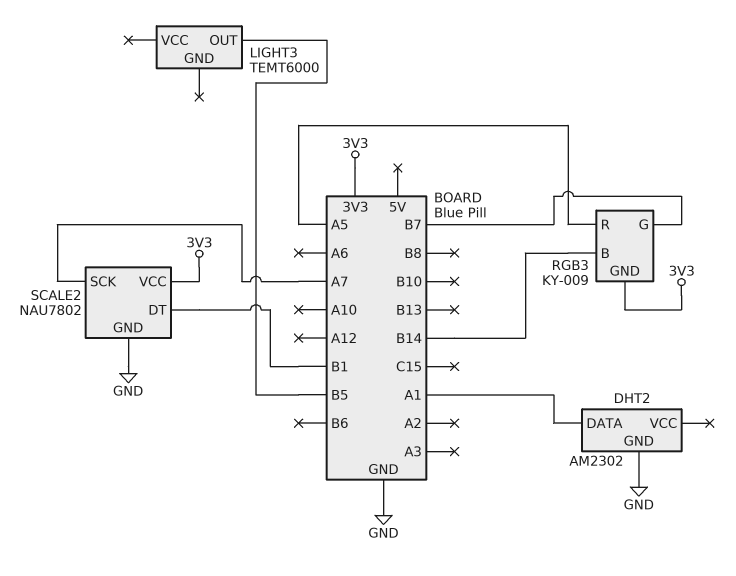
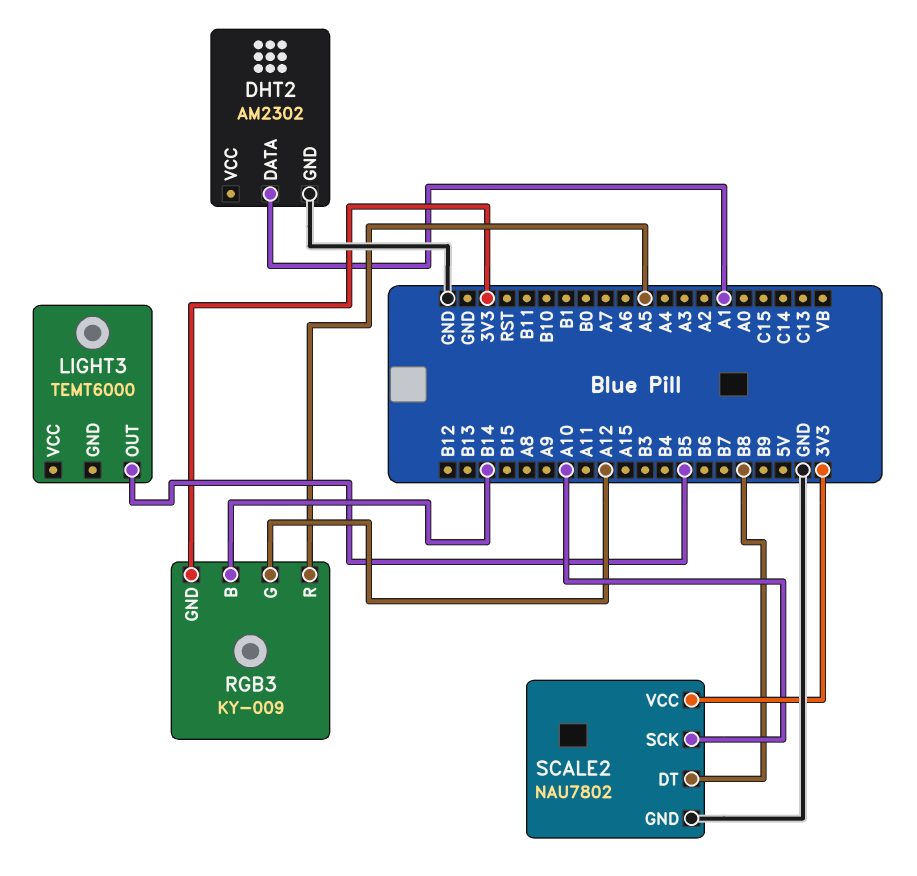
RGB3 pin G: B7 -> A12
SCALE2 pin DT: B1 -> B8
SCALE2 pin SCK: A7 -> A10

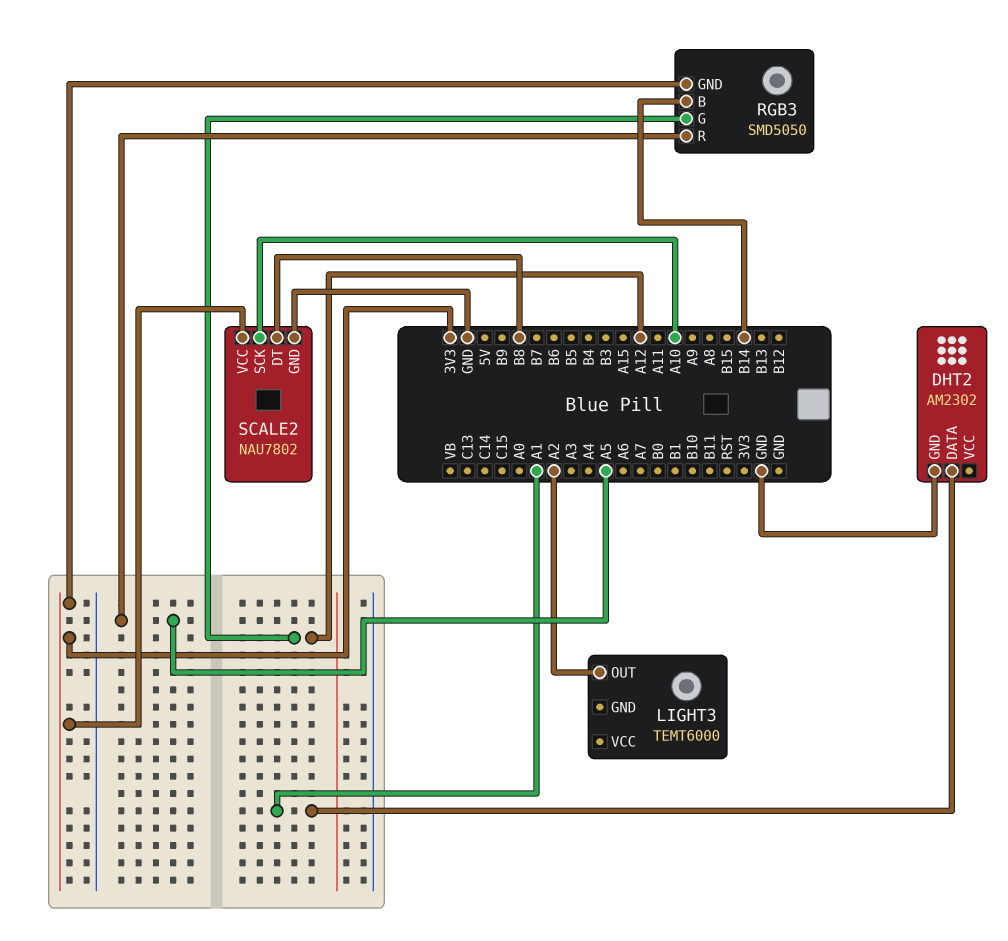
LIGHT3 pin OUT: B5 -> A2
RGB3: KY-009 -> SMD5050

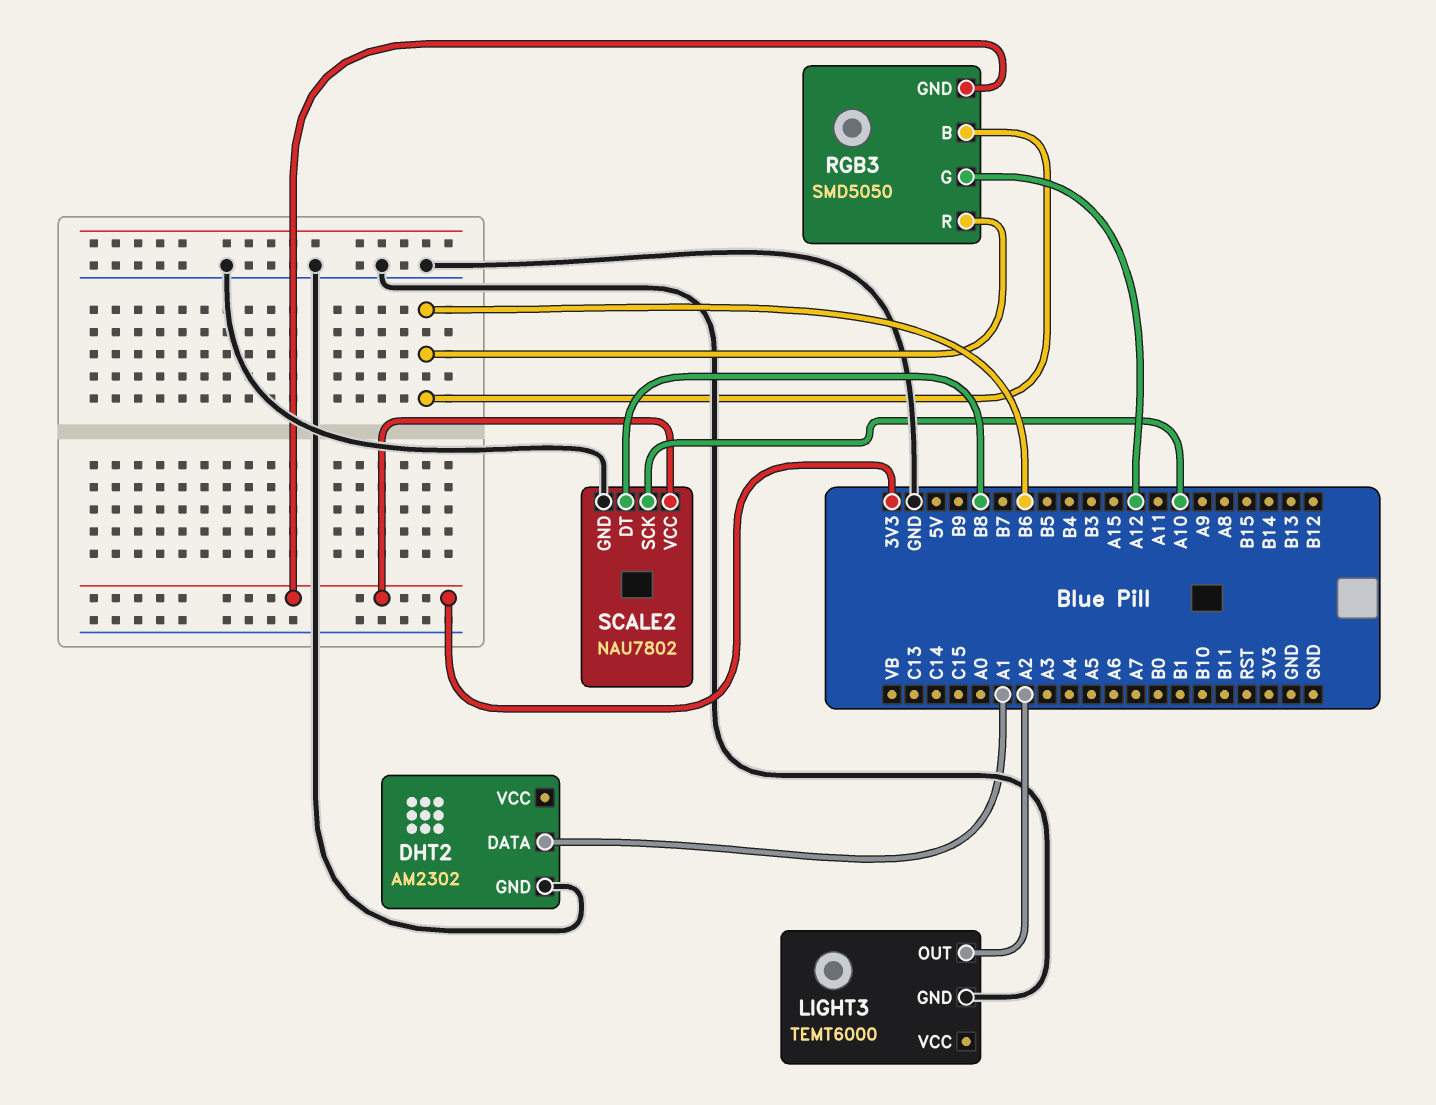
LIGHT3 pin GND: none -> GND
RGB3 pin B: B14 -> B6
RGB3 pin R: A5 -> B6

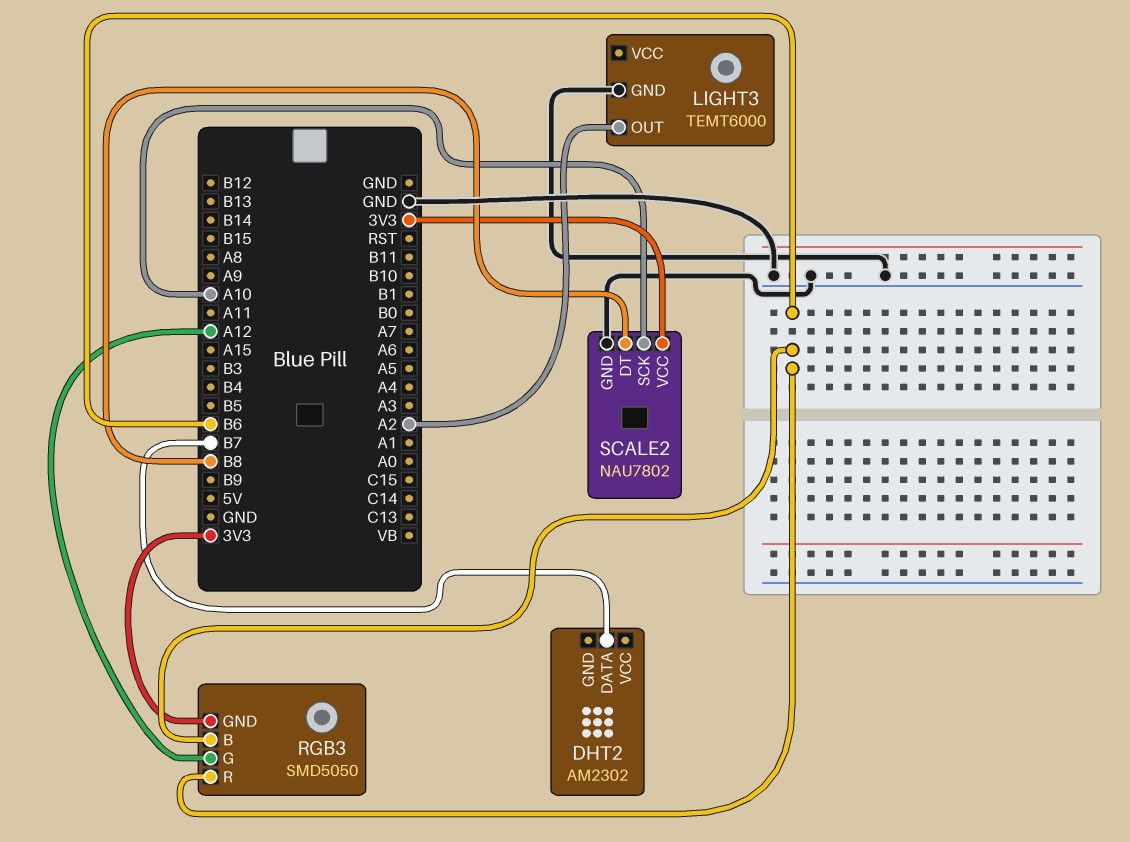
DHT2 pin DATA: A1 -> B7
DHT2 pin GND: GND -> none

